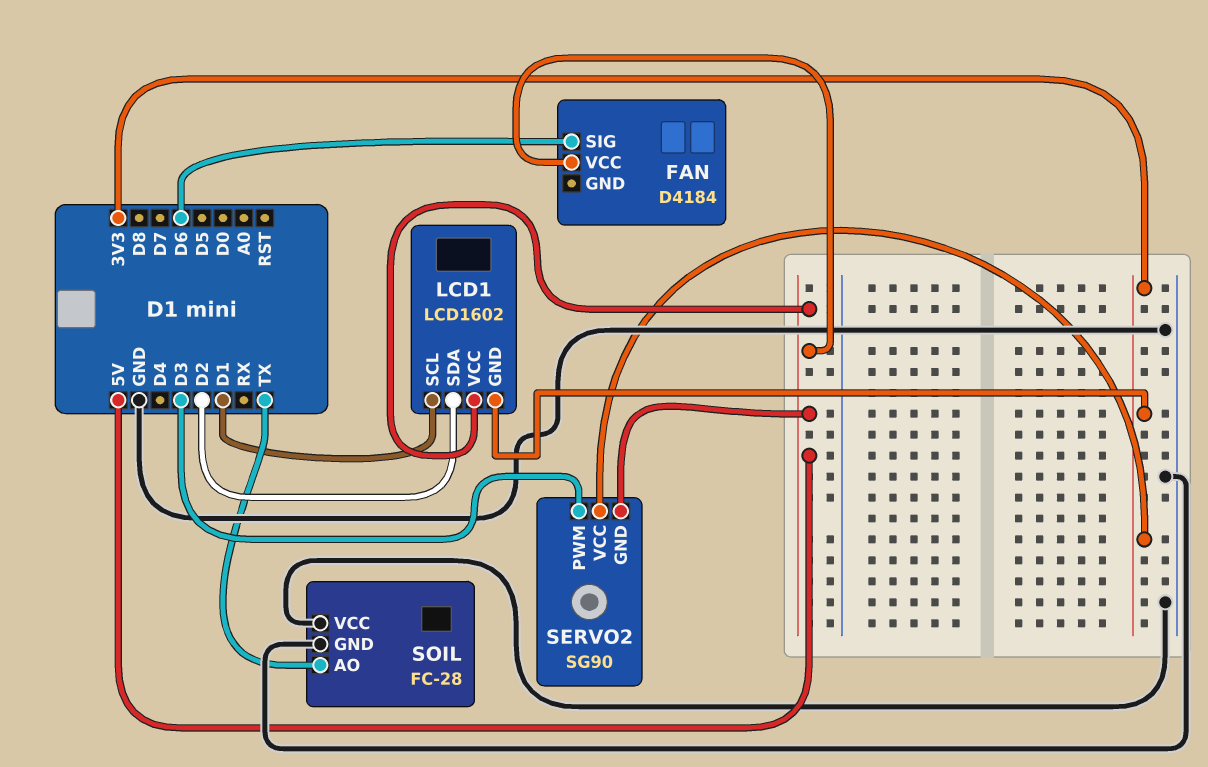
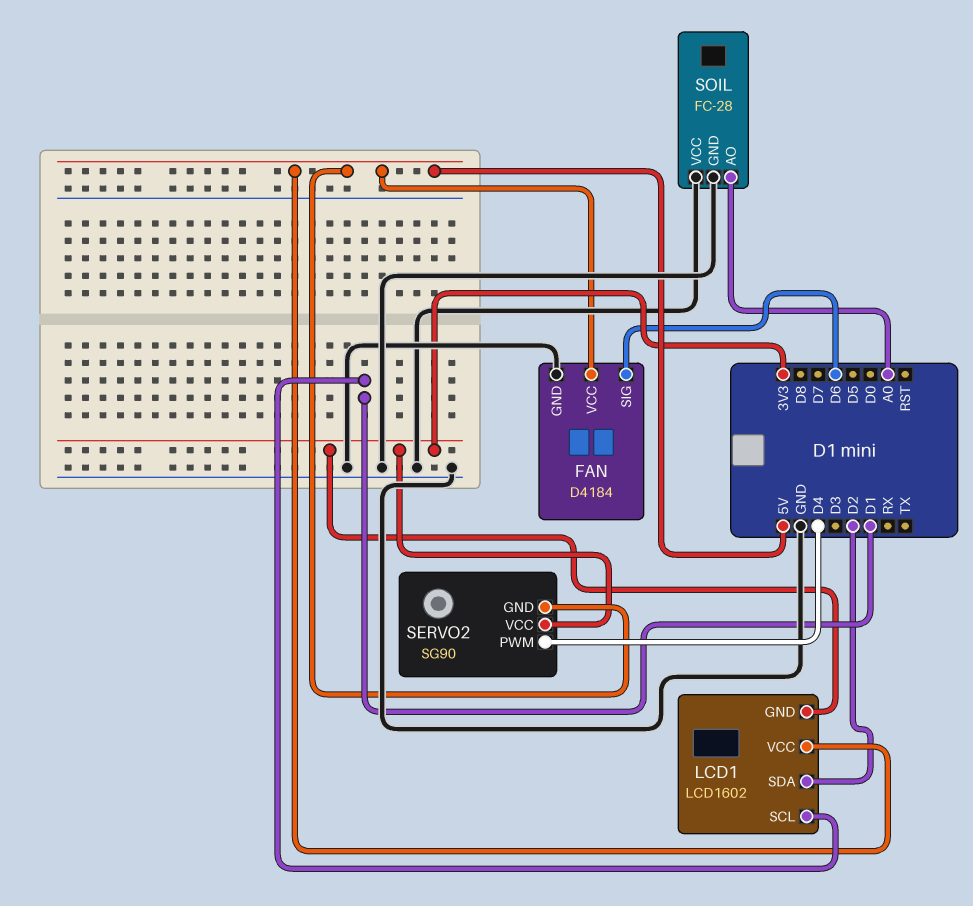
FAN pin GND: none -> GND
SERVO2 pin PWM: D3 -> D4
SOIL pin AO: TX -> A0

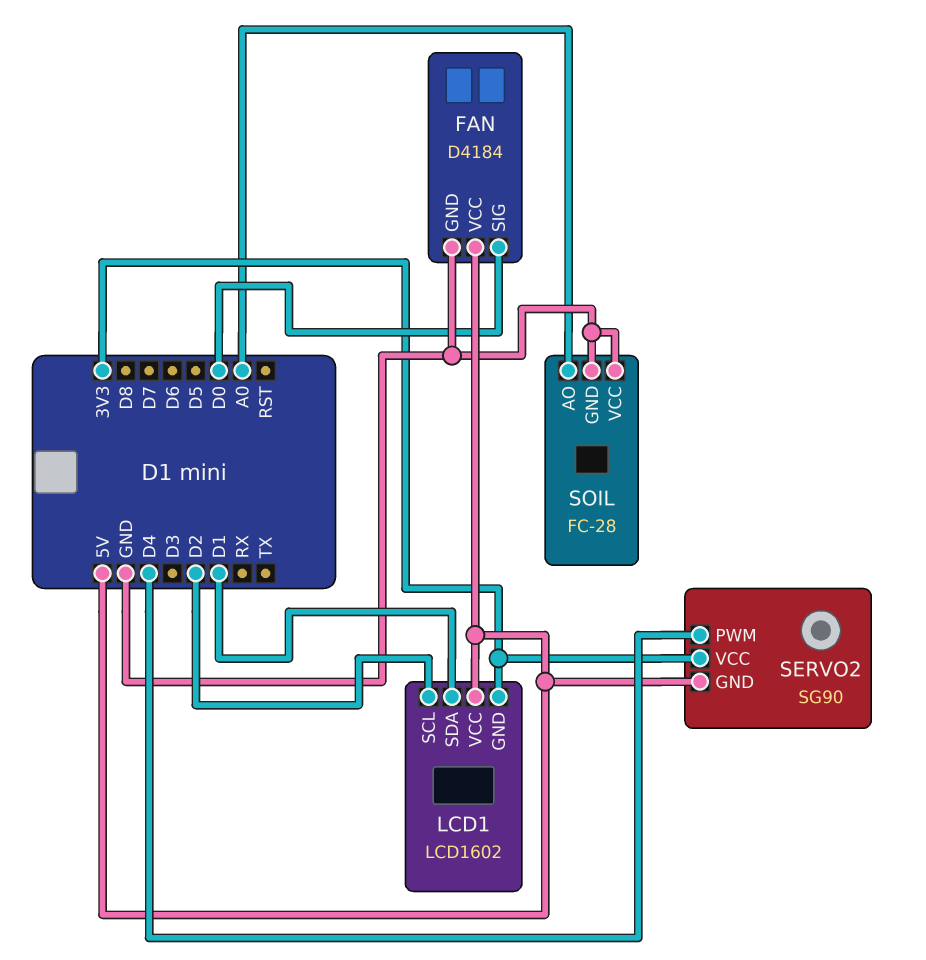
FAN pin SIG: D6 -> D0
LCD1 pin SCL: D1 -> D2
LCD1 pin SDA: D2 -> D1

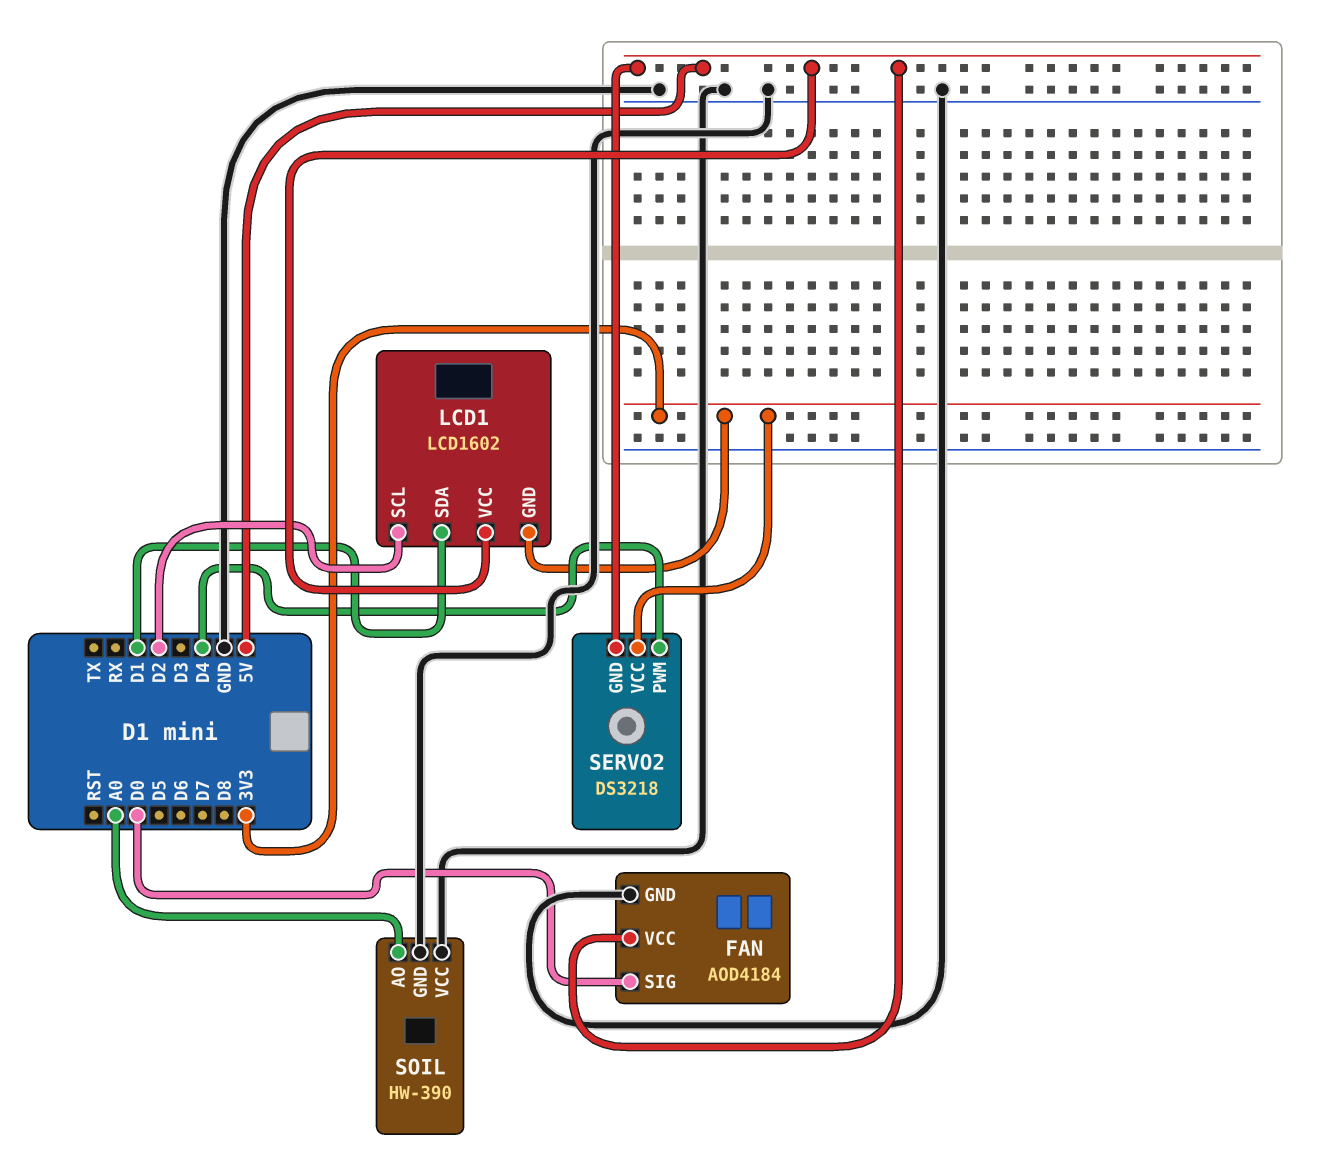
FAN: D4184 -> AOD4184
SERVO2: SG90 -> DS3218
SOIL: FC-28 -> HW-390

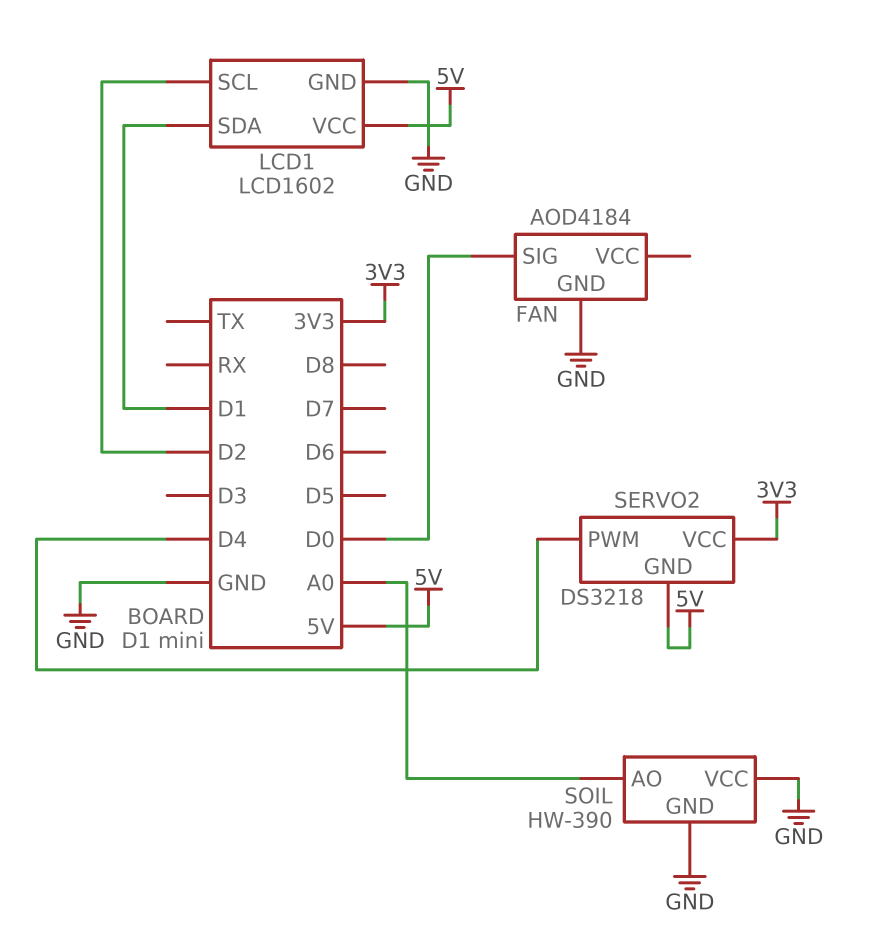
FAN pin VCC: 5V -> none
LCD1 pin GND: 3V3 -> GND

